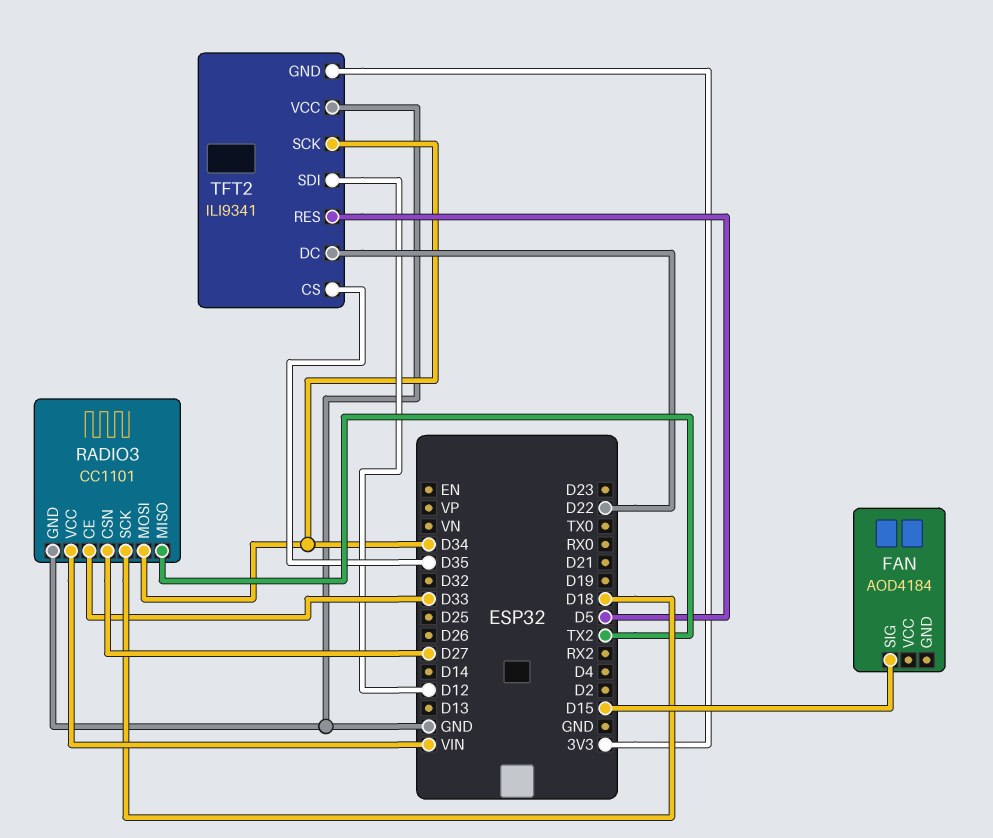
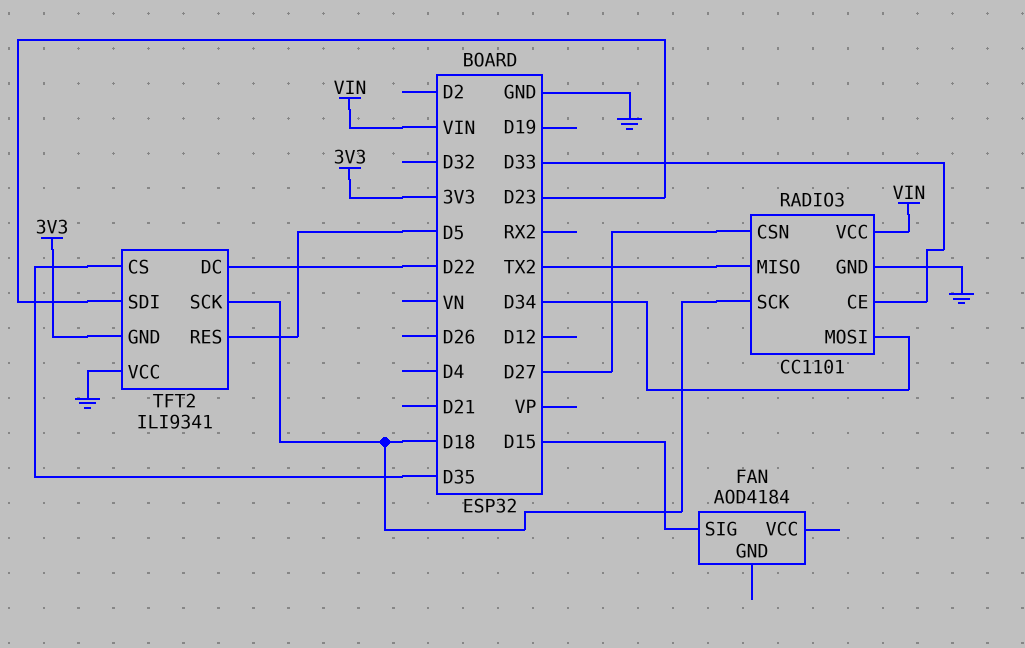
TFT2 pin SCK: D34 -> D18
TFT2 pin SDI: D12 -> D23

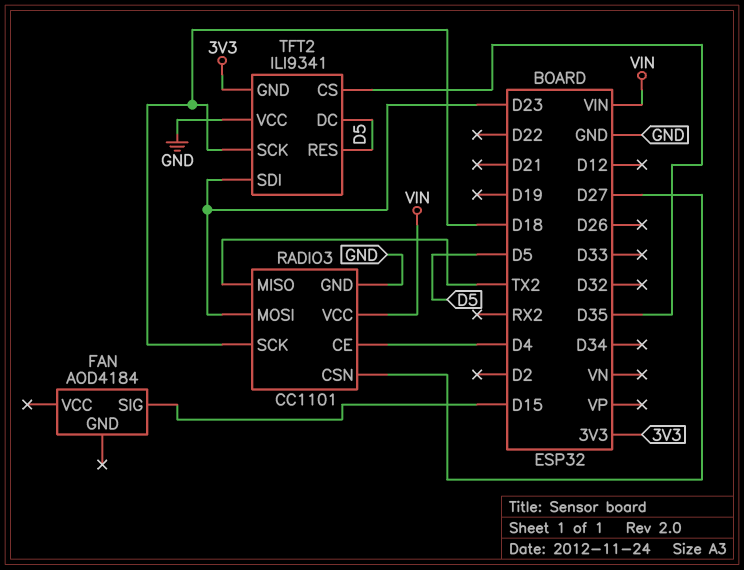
RADIO3 pin CE: D33 -> D4
RADIO3 pin MOSI: D34 -> D23
TFT2 pin DC: D22 -> D5

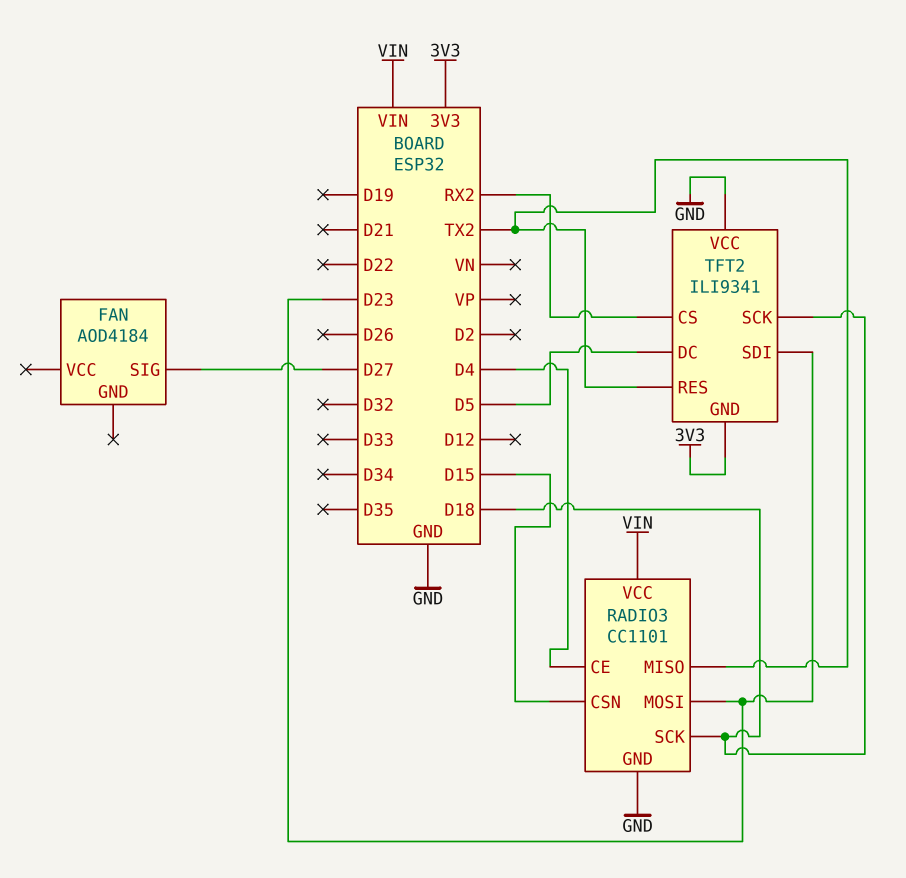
FAN pin SIG: D15 -> D27
RADIO3 pin CSN: D27 -> D15
TFT2 pin CS: D35 -> RX2
TFT2 pin RES: D5 -> TX2

